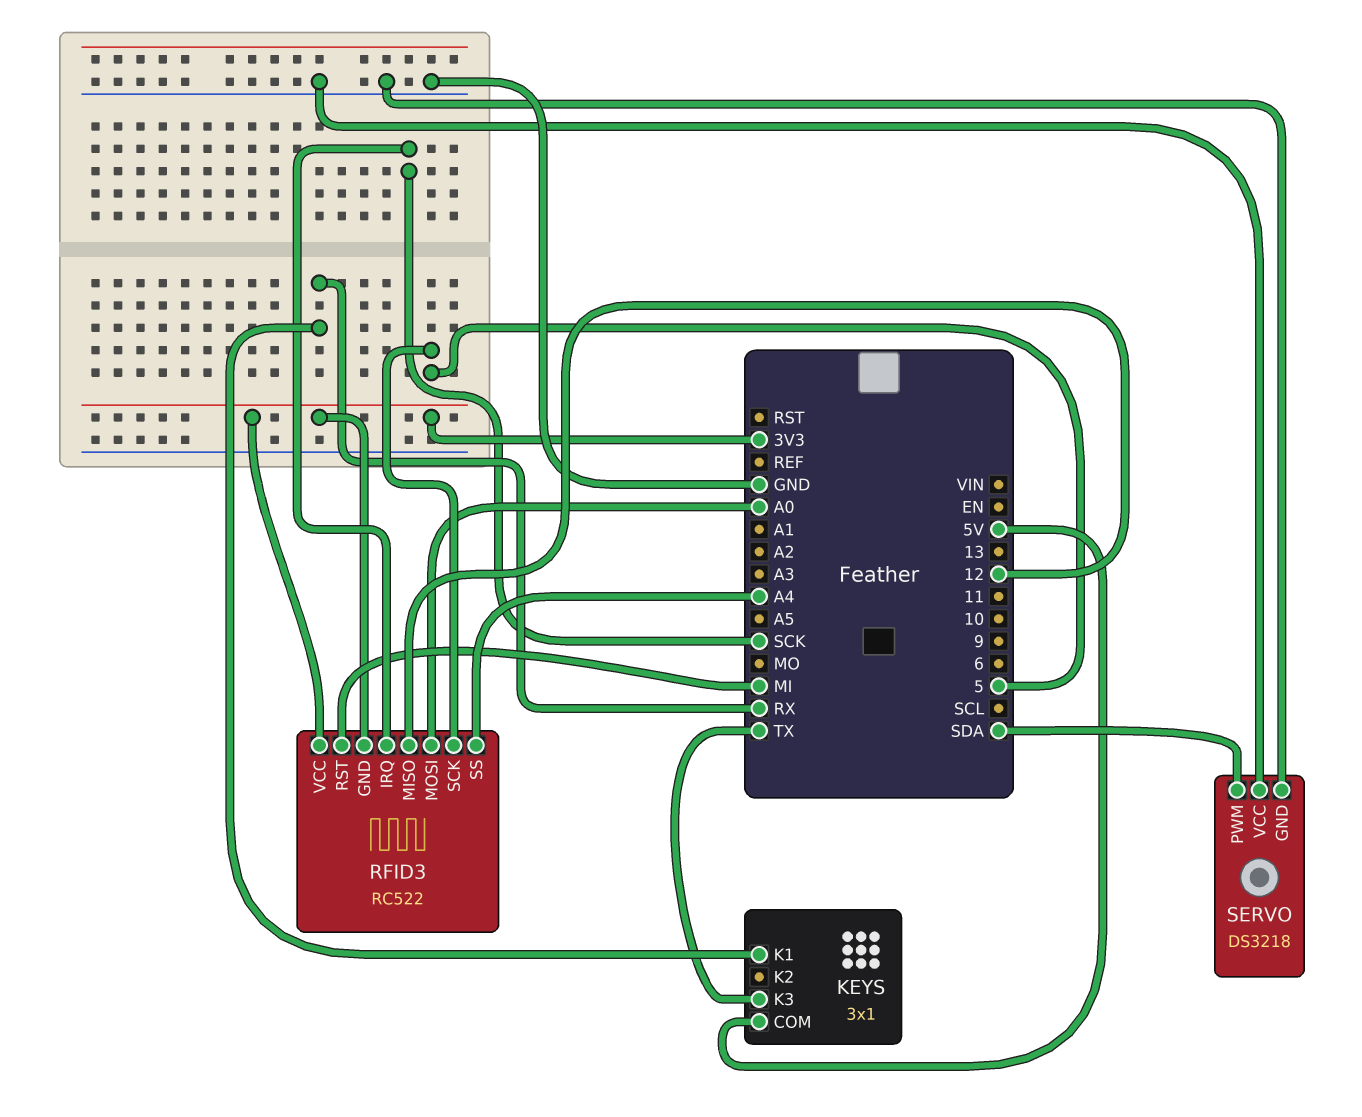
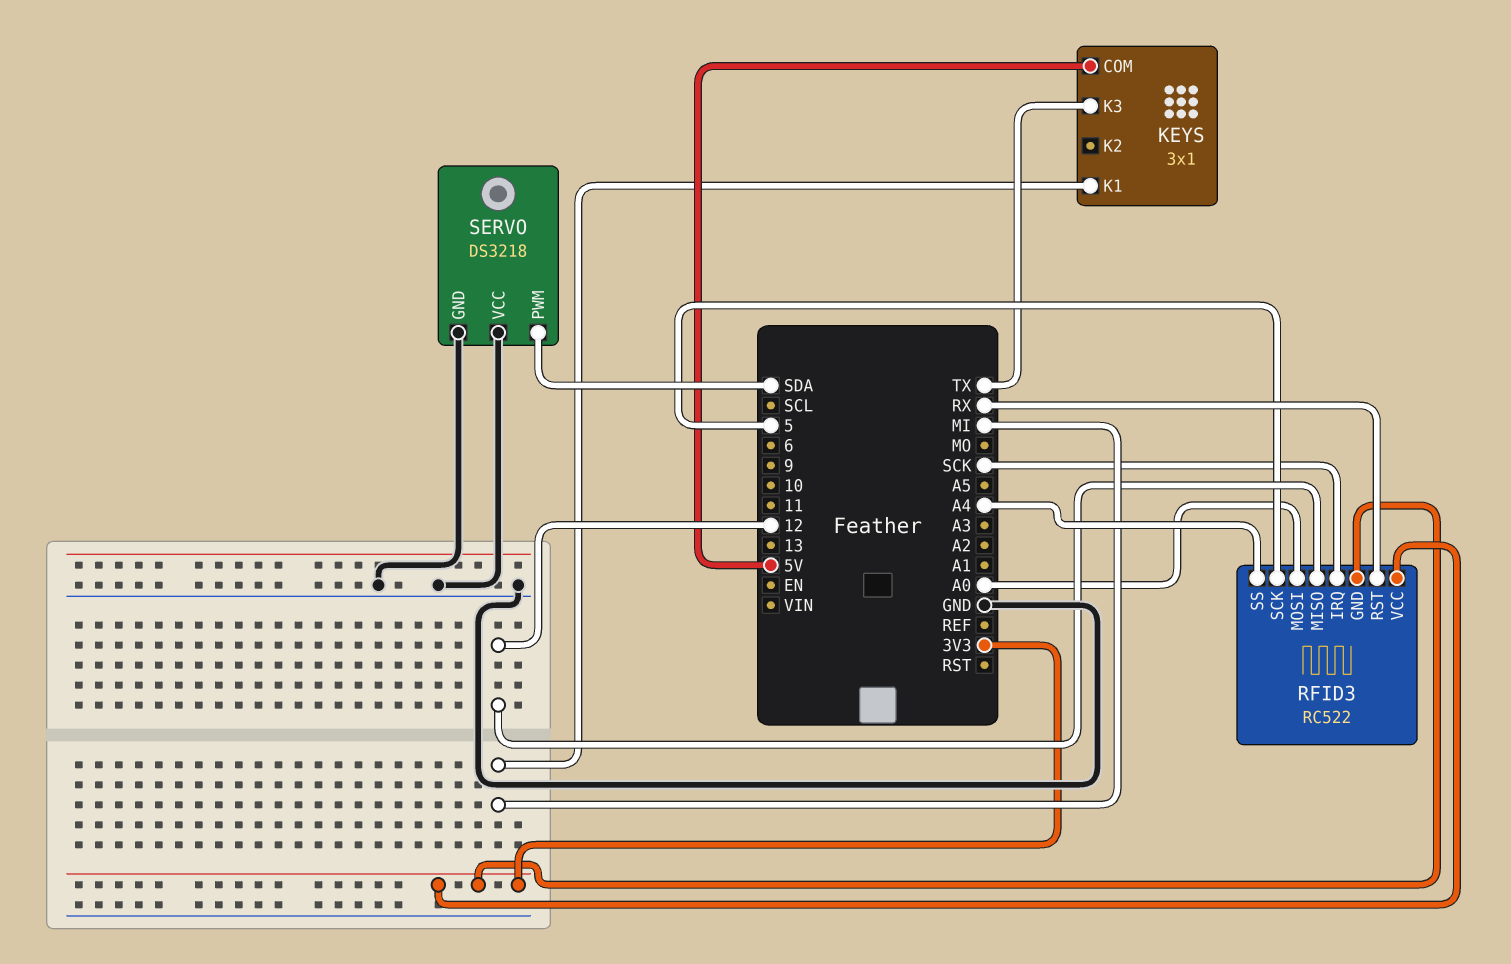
KEYS pin K1: RX -> MI
RFID3 pin RST: MI -> RX

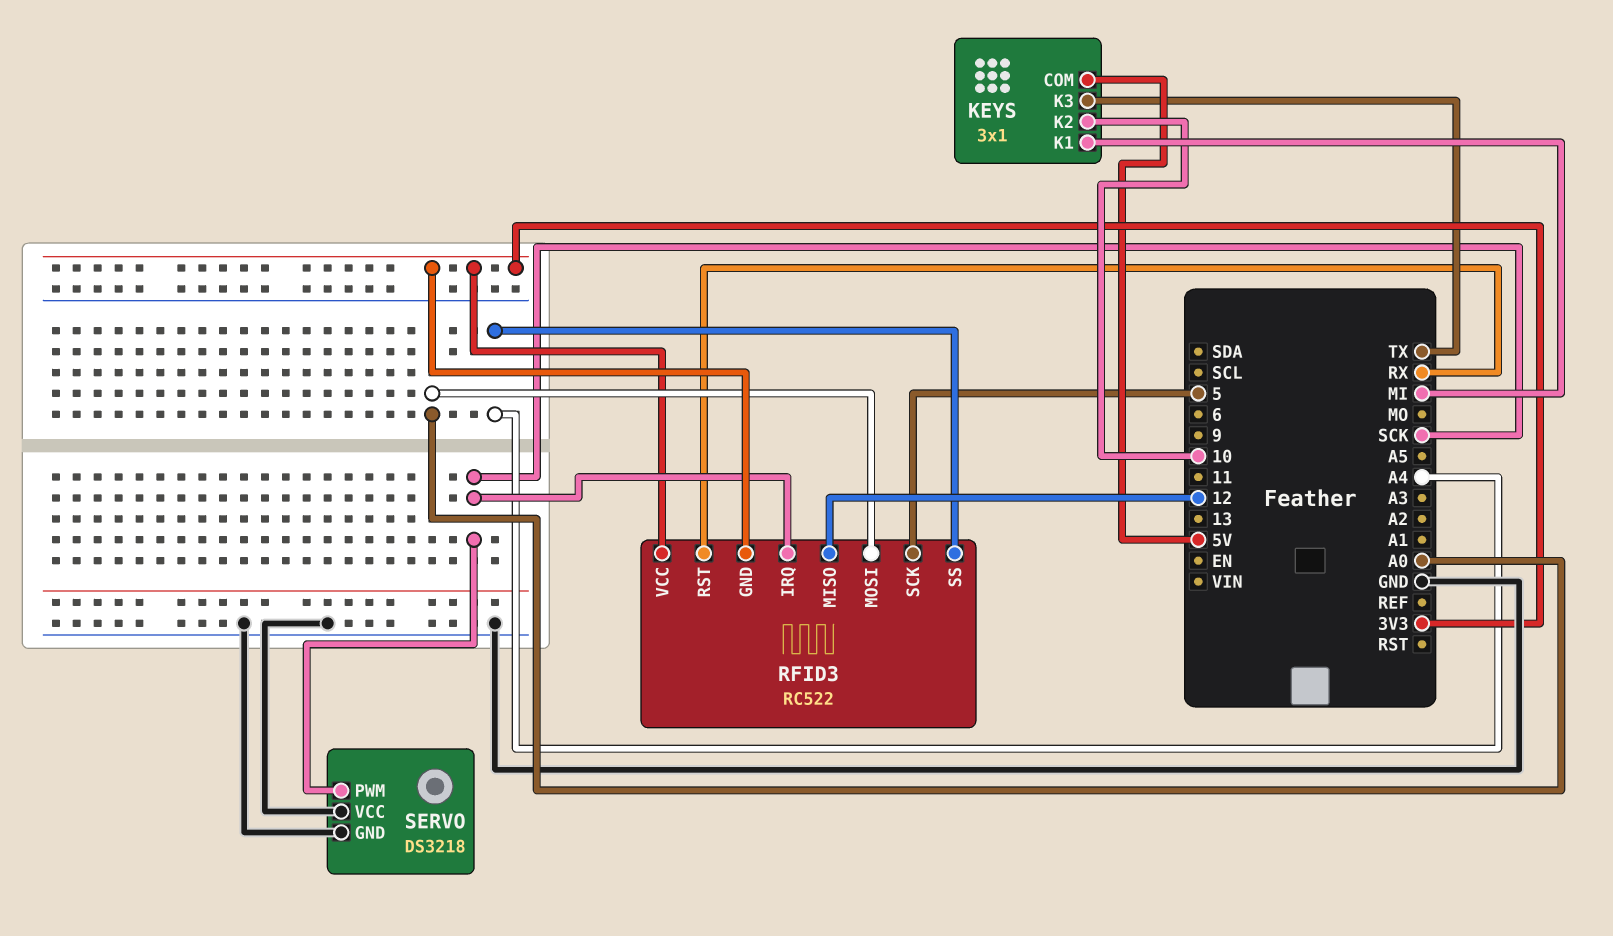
KEYS pin K2: none -> 10
SERVO pin PWM: SDA -> SCK

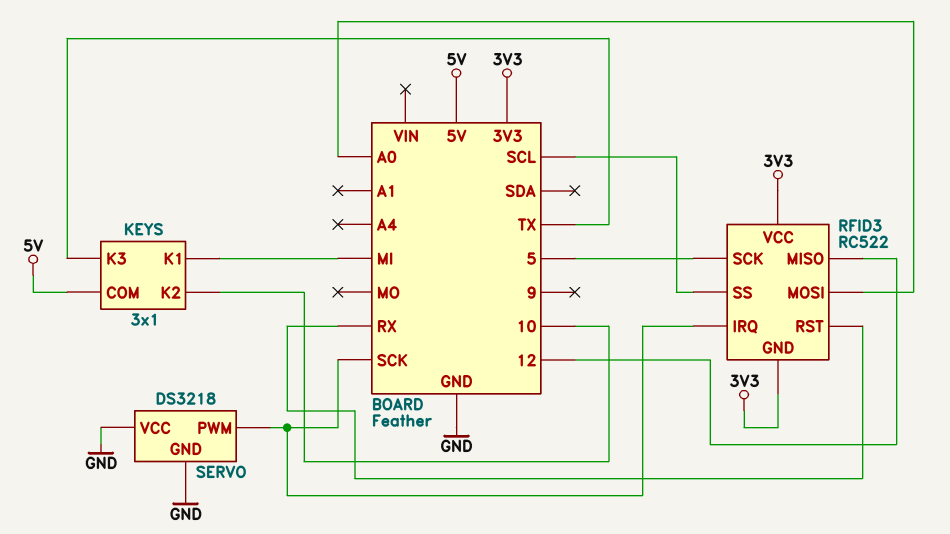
RFID3 pin SS: A4 -> SCL

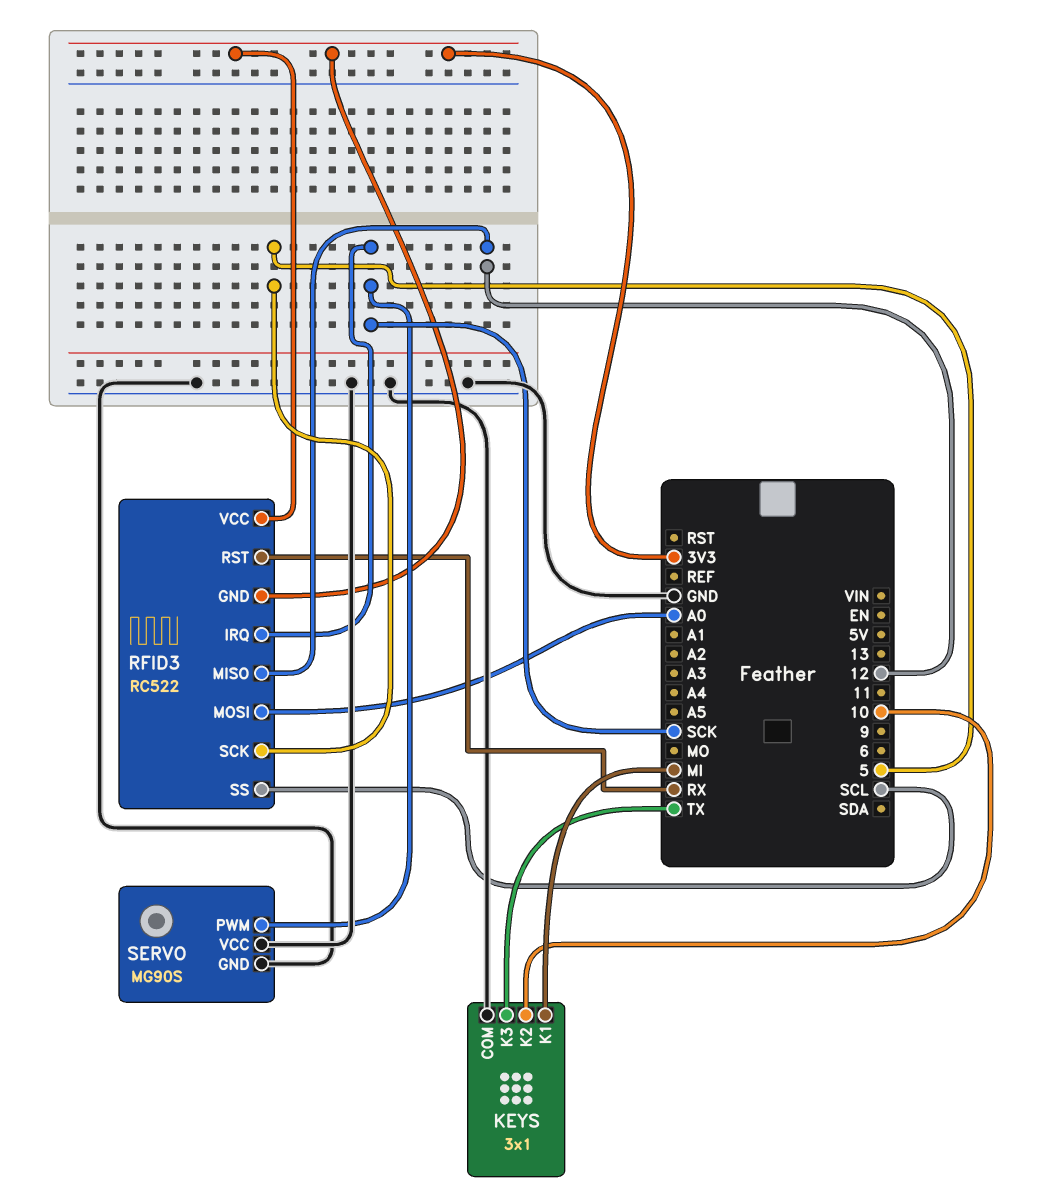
KEYS pin COM: 5V -> GND
SERVO: DS3218 -> MG90S

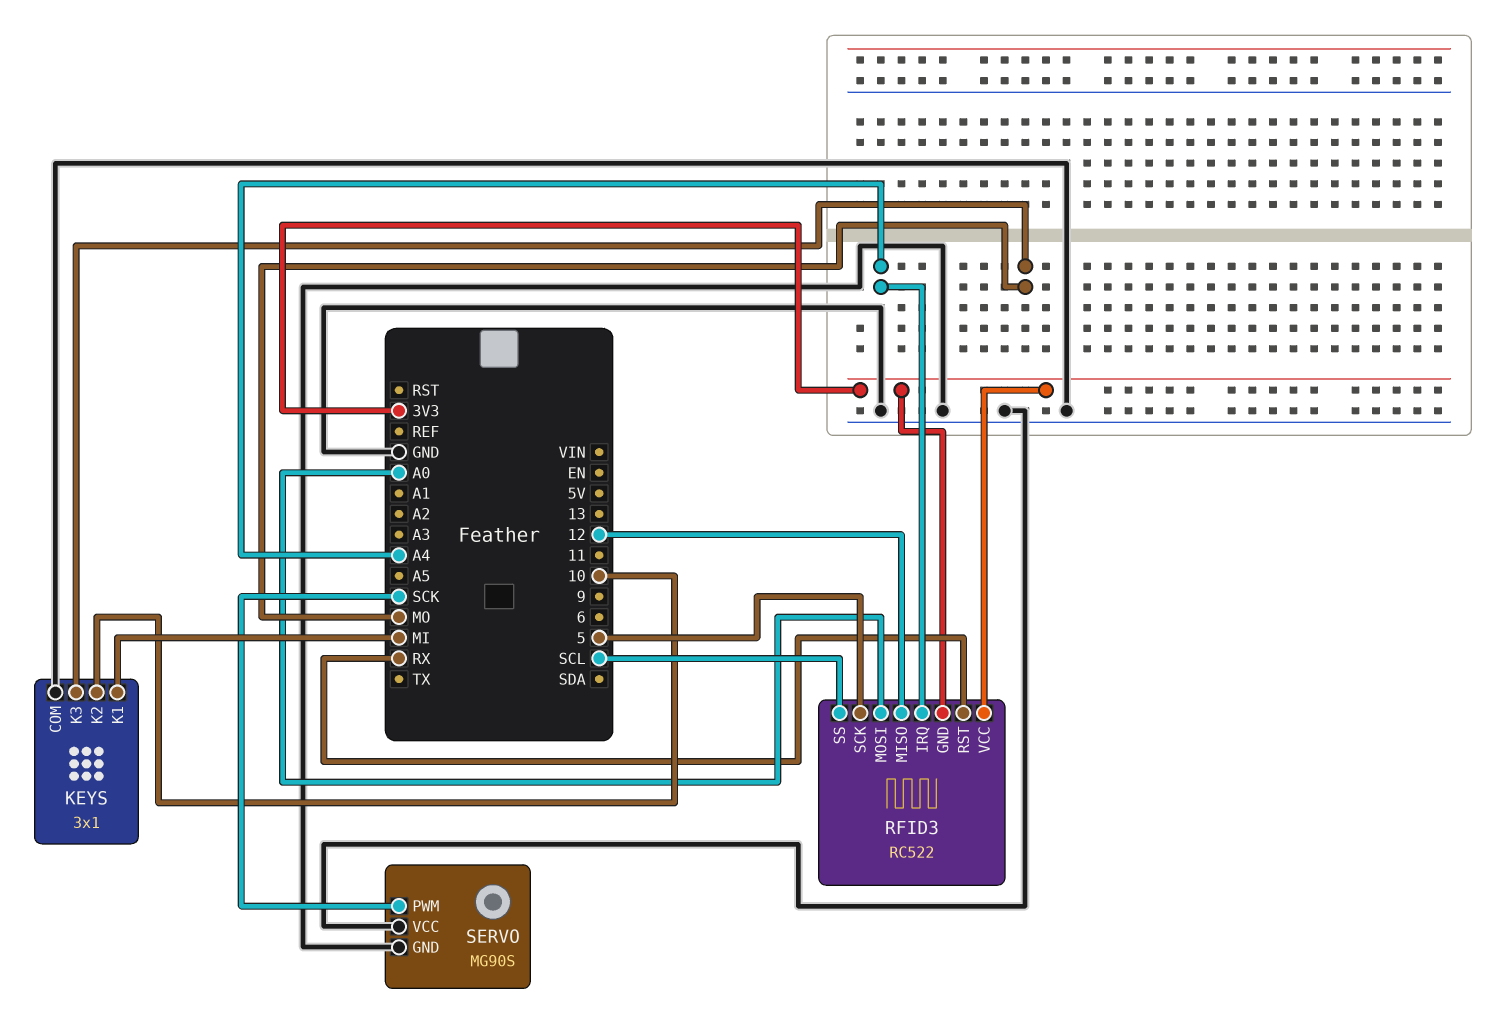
KEYS pin K3: TX -> MO
RFID3 pin IRQ: SCK -> A4

